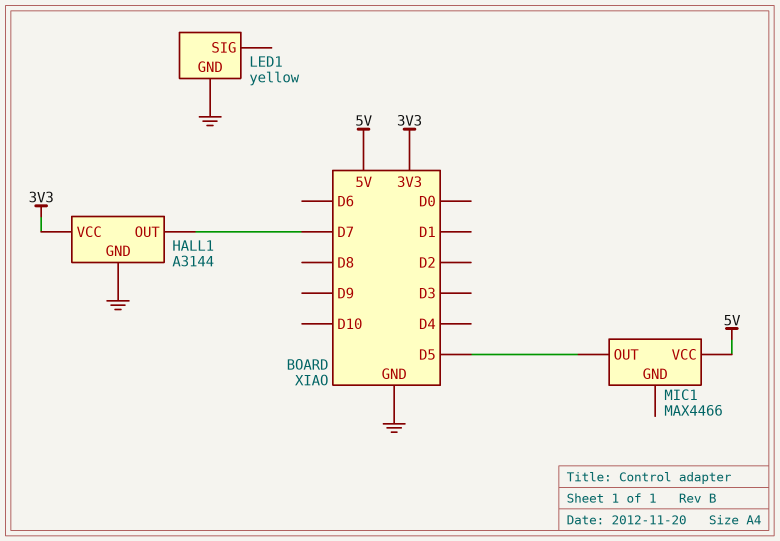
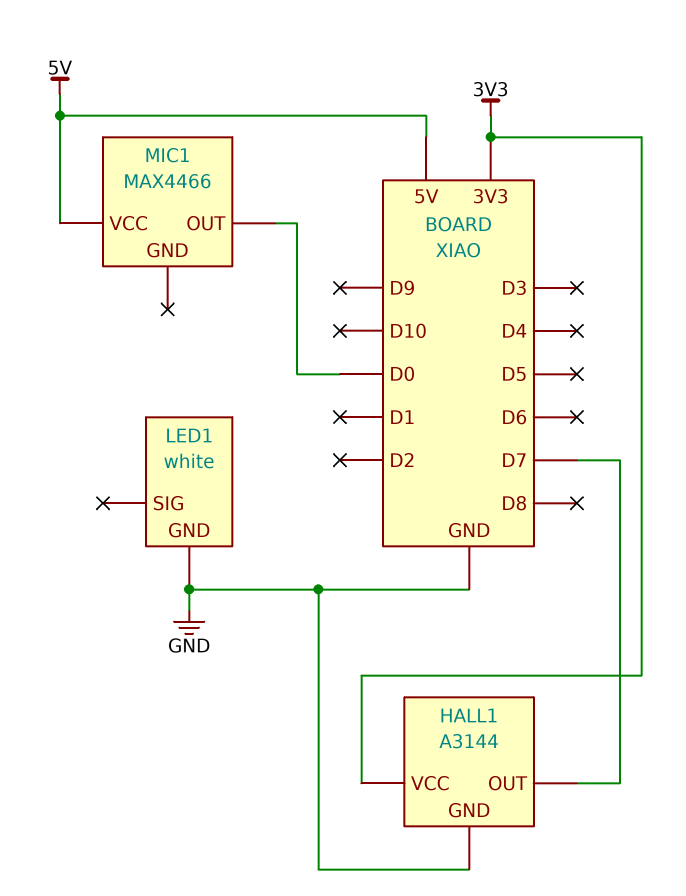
LED1: yellow -> white
MIC1 pin OUT: D5 -> D0

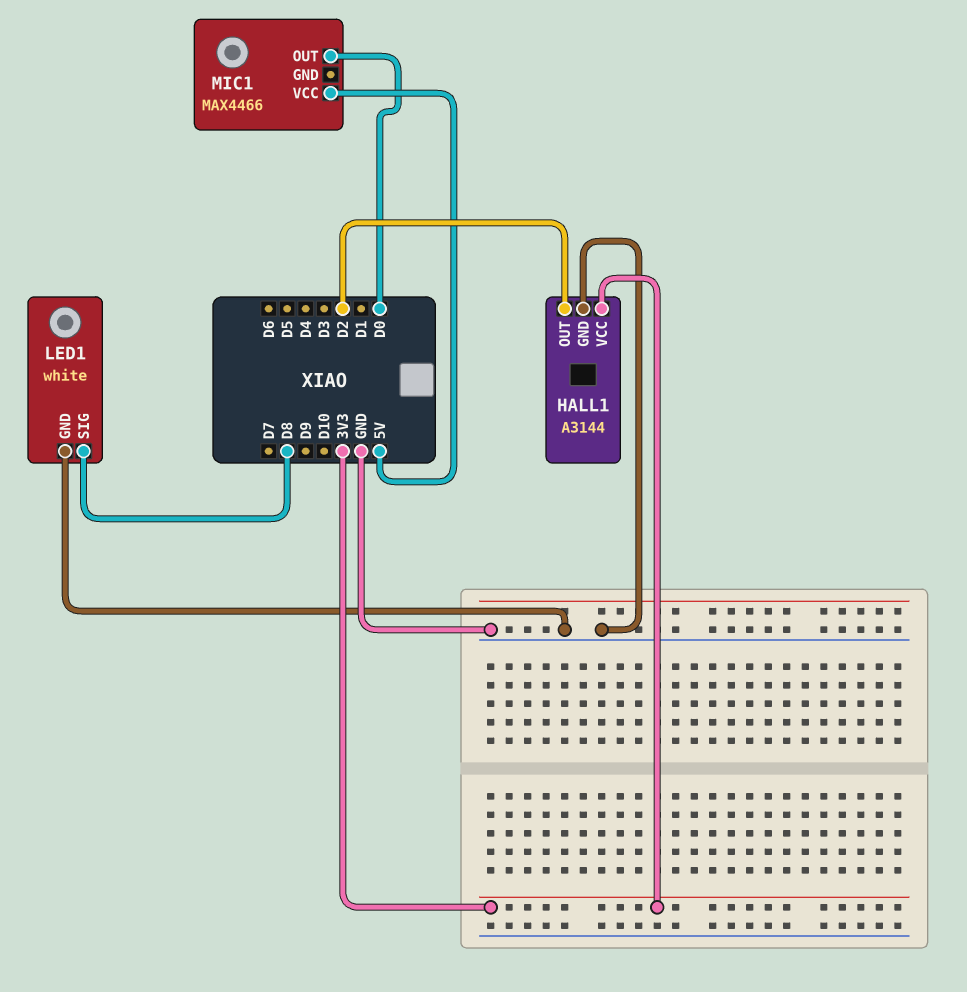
HALL1 pin OUT: D7 -> D2
LED1 pin SIG: none -> D8

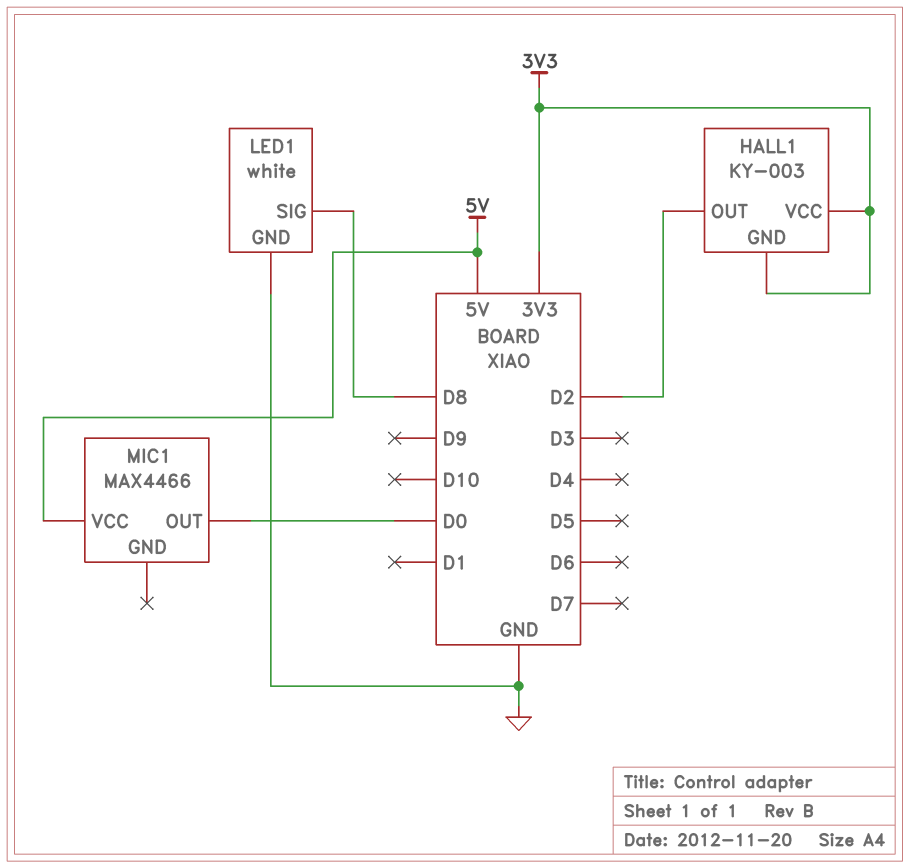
HALL1: A3144 -> KY-003
HALL1 pin GND: GND -> 3V3

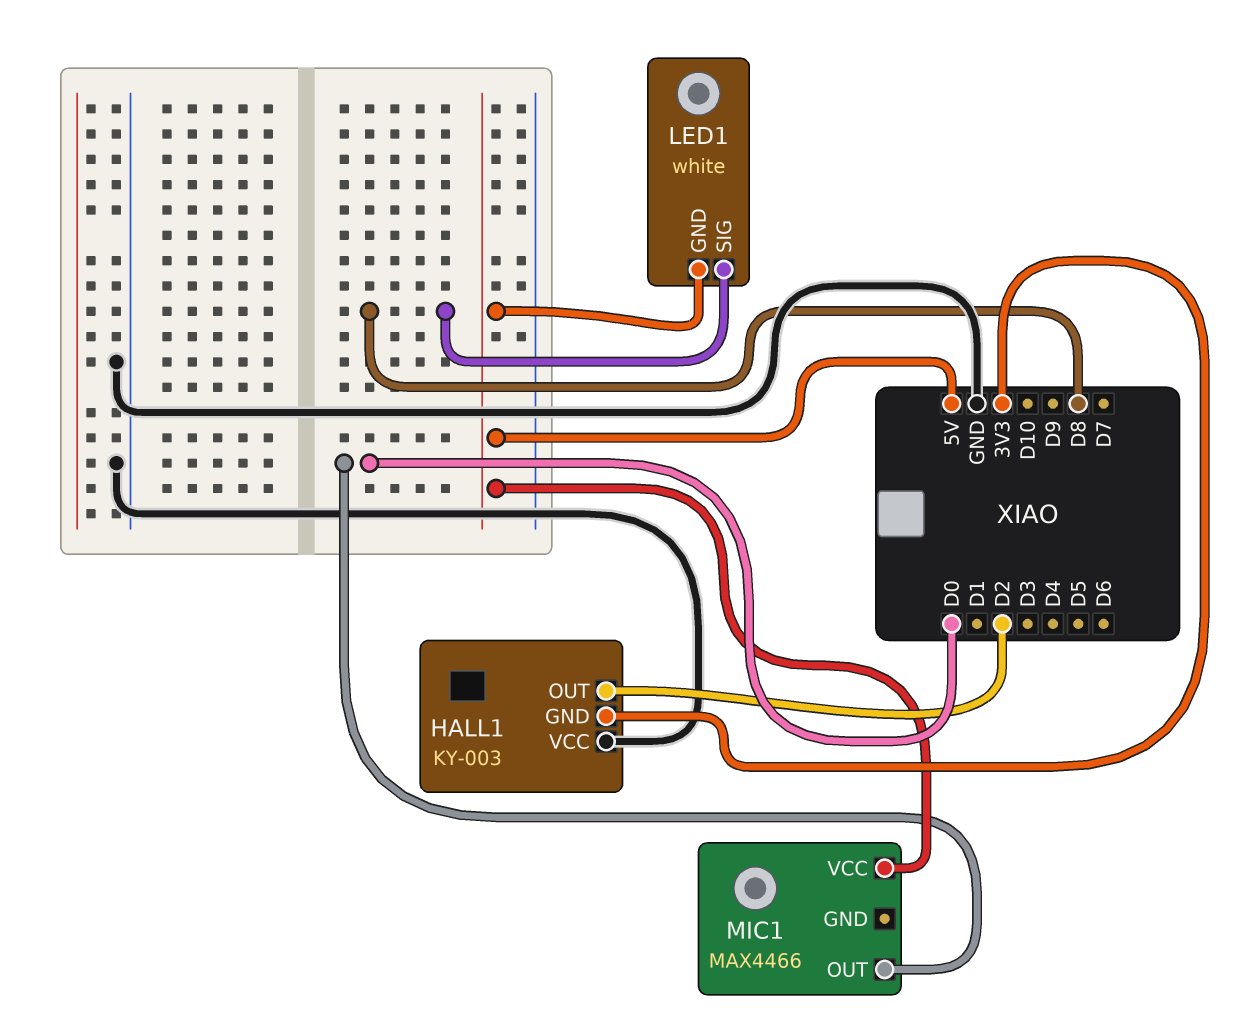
HALL1 pin VCC: 3V3 -> GND
LED1 pin GND: GND -> 5V

